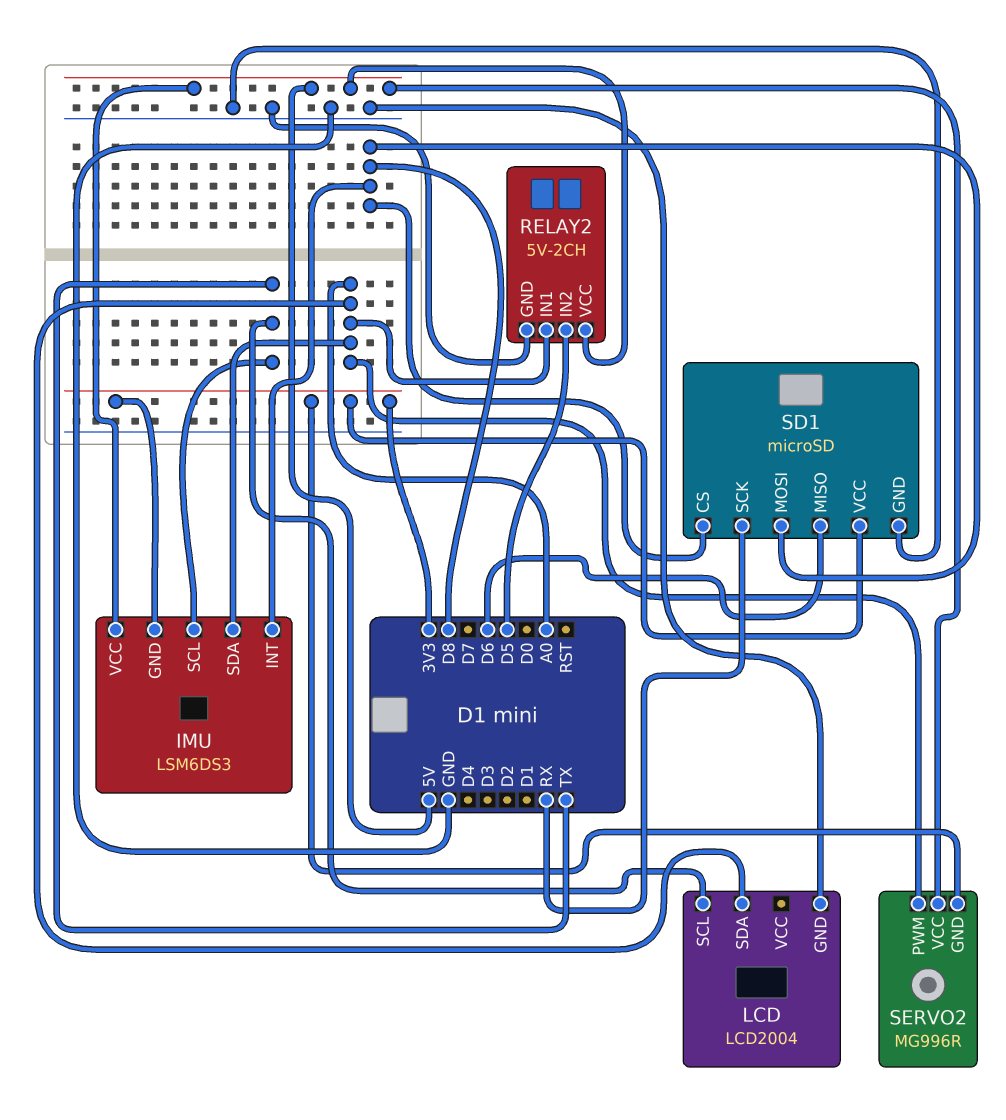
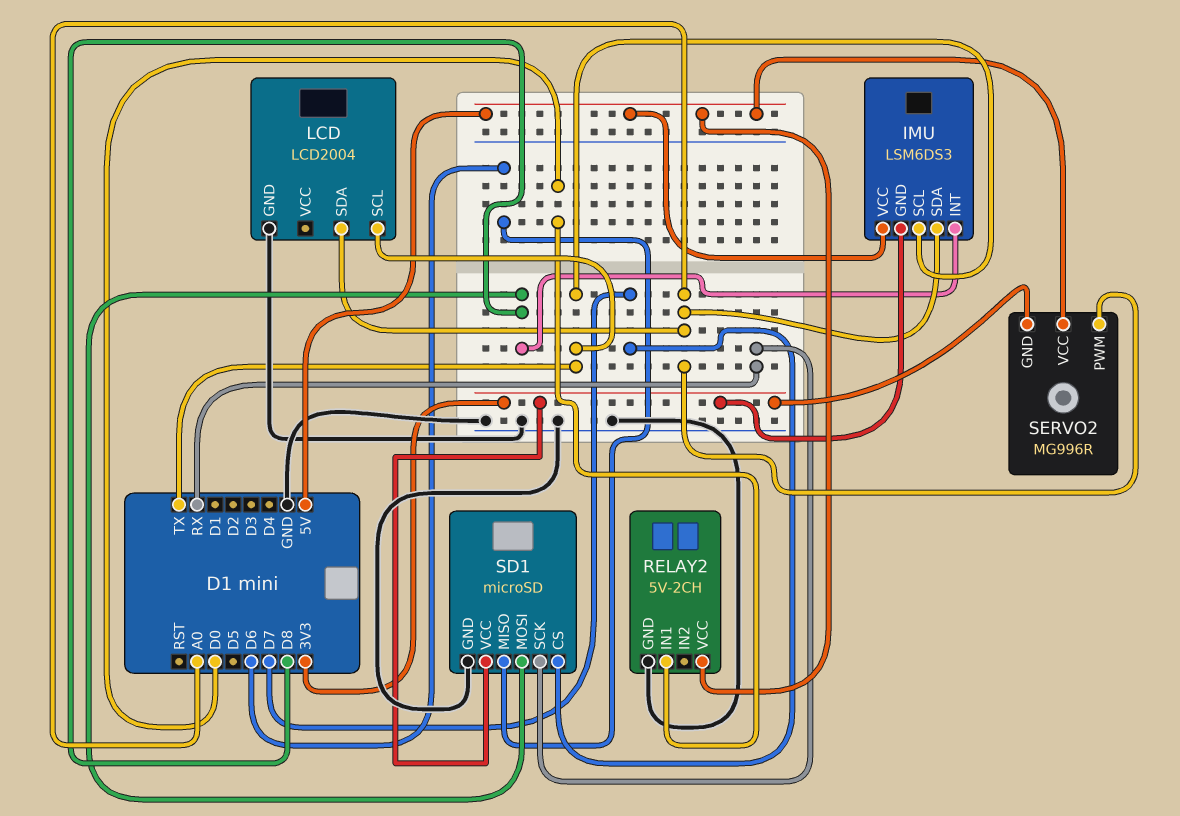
RELAY2 pin IN1: A0 -> D0
RELAY2 pin IN2: D5 -> none
SD1 pin CS: D8 -> D7

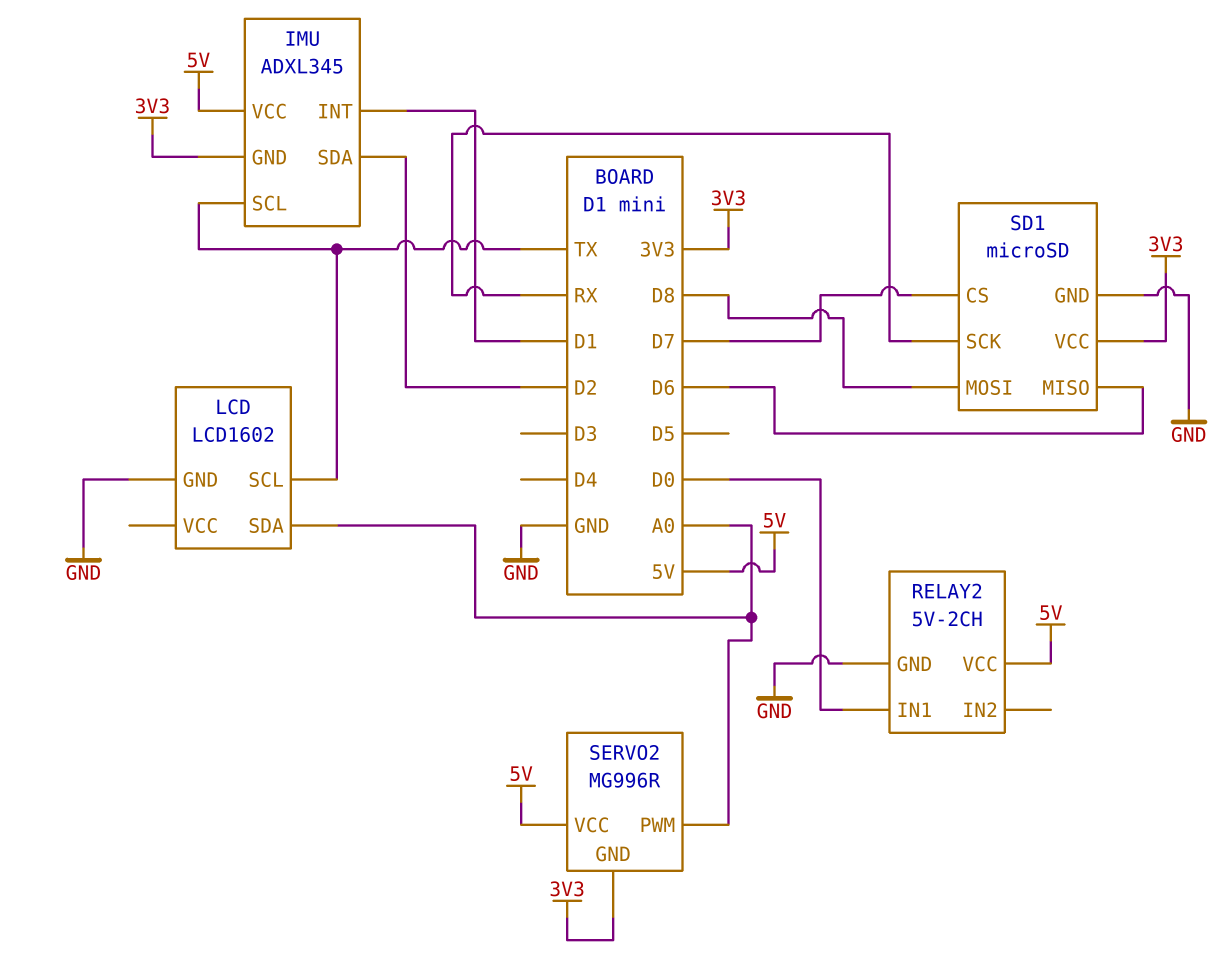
IMU: LSM6DS3 -> ADXL345
IMU pin INT: D8 -> D1
IMU pin SDA: A0 -> D2
LCD: LCD2004 -> LCD1602

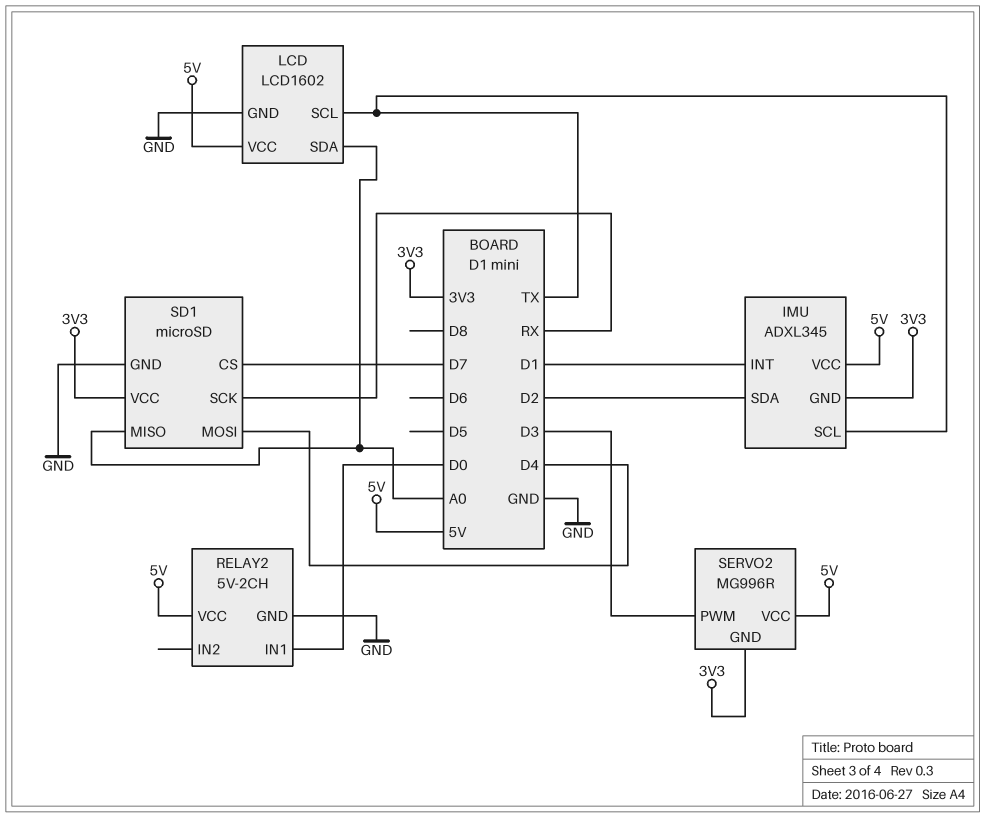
LCD pin VCC: none -> 5V
SD1 pin MISO: D6 -> A0
SD1 pin MOSI: D8 -> D4
SERVO2 pin PWM: A0 -> D3

